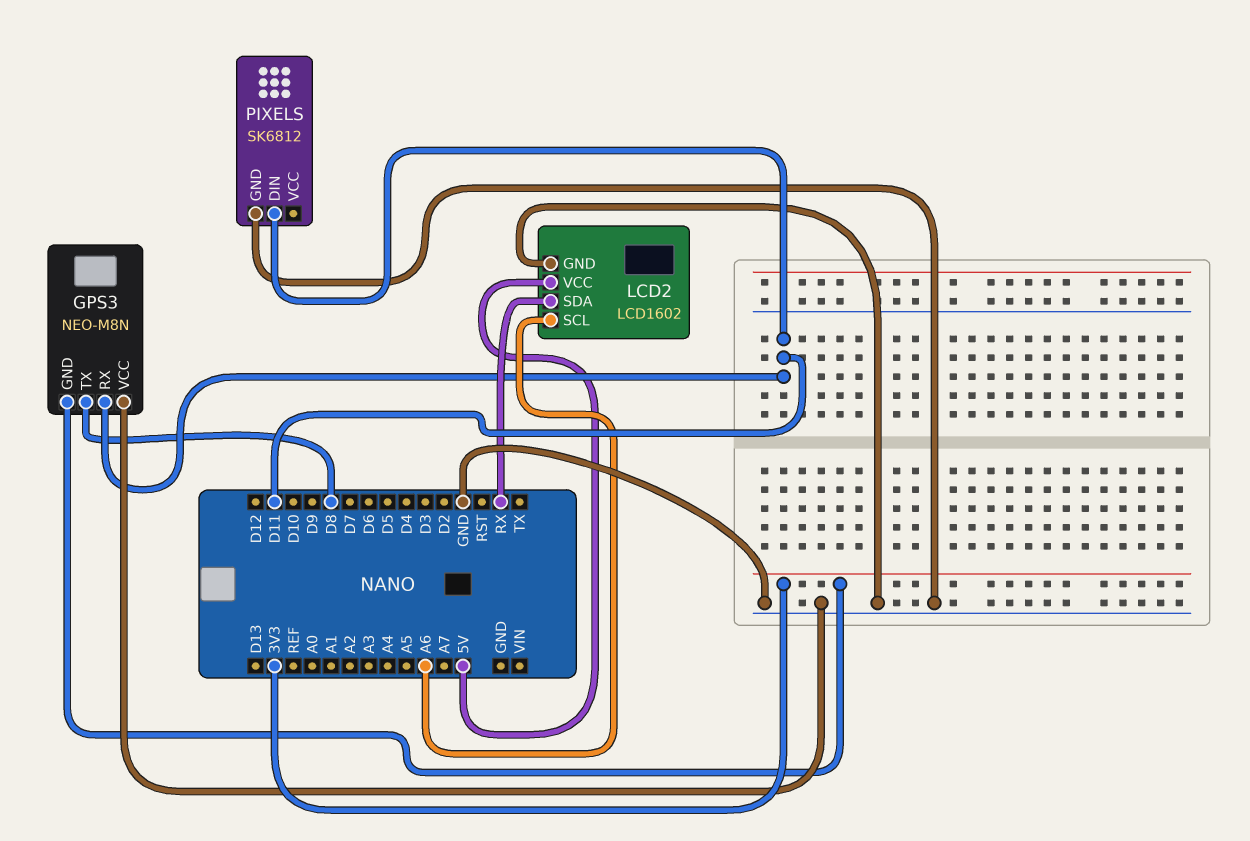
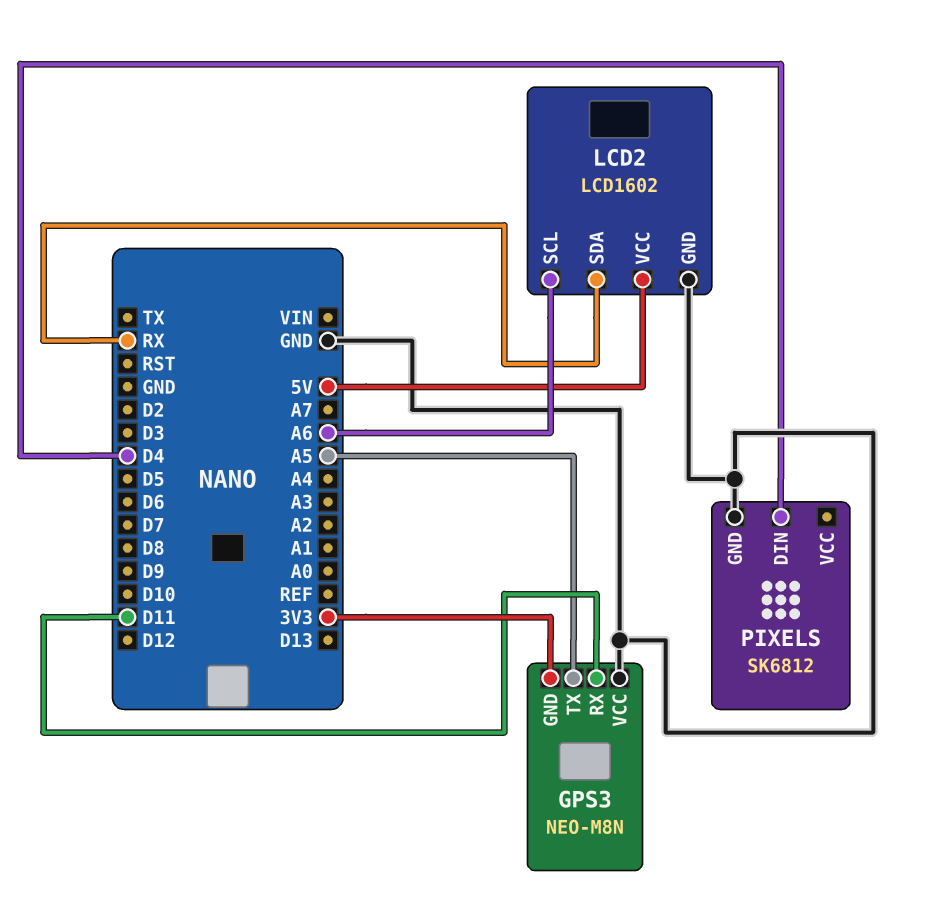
GPS3 pin TX: D8 -> A5
PIXELS pin DIN: D11 -> D4

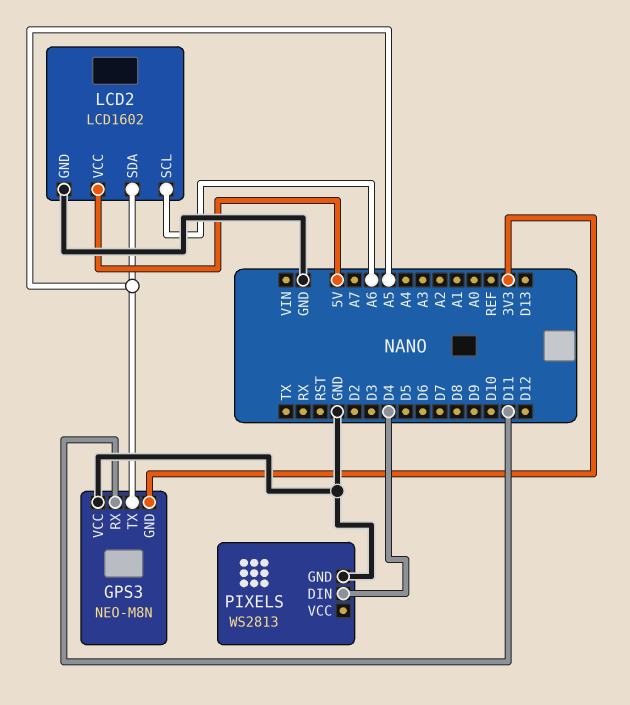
LCD2 pin SDA: RX -> A5
PIXELS: SK6812 -> WS2813

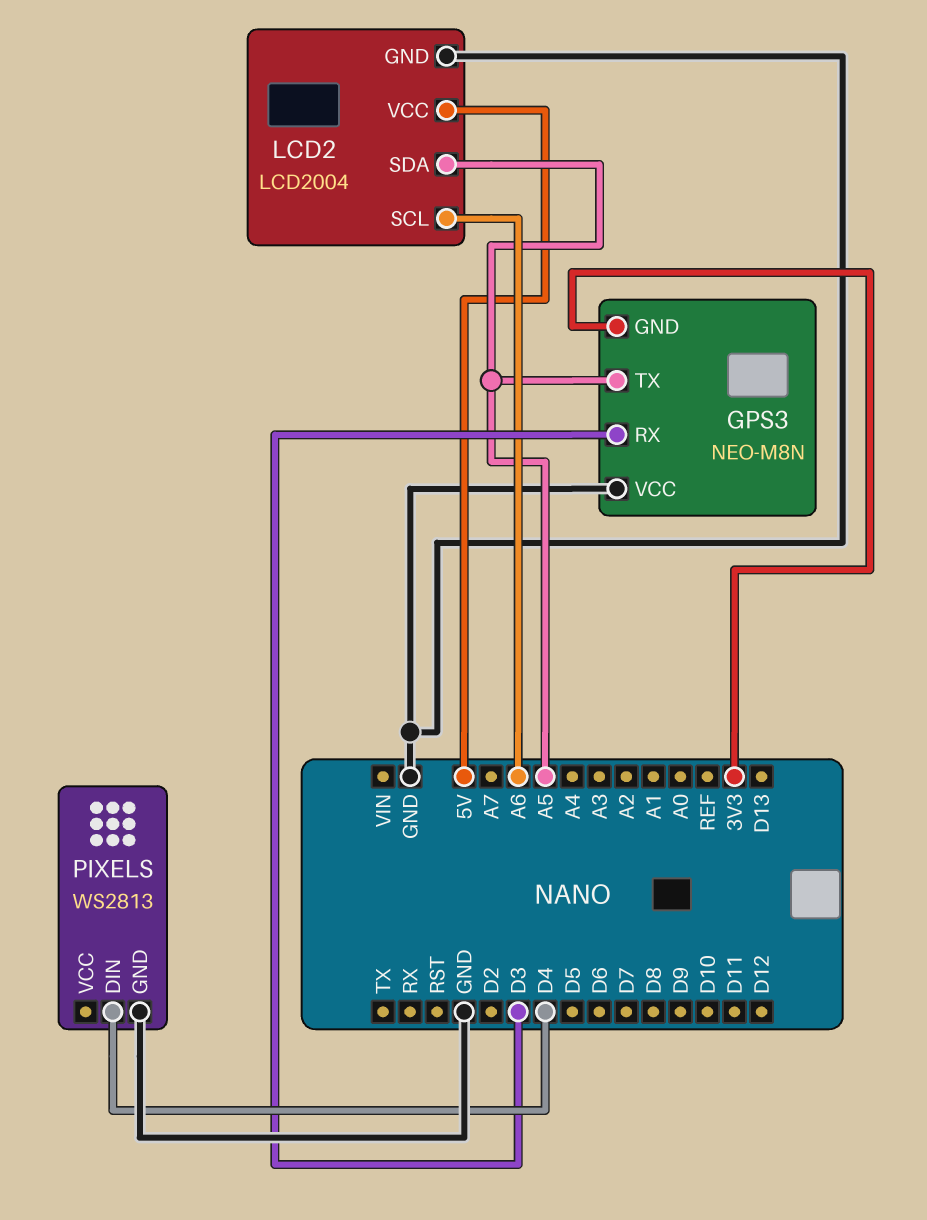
GPS3 pin RX: D11 -> D3
LCD2: LCD1602 -> LCD2004

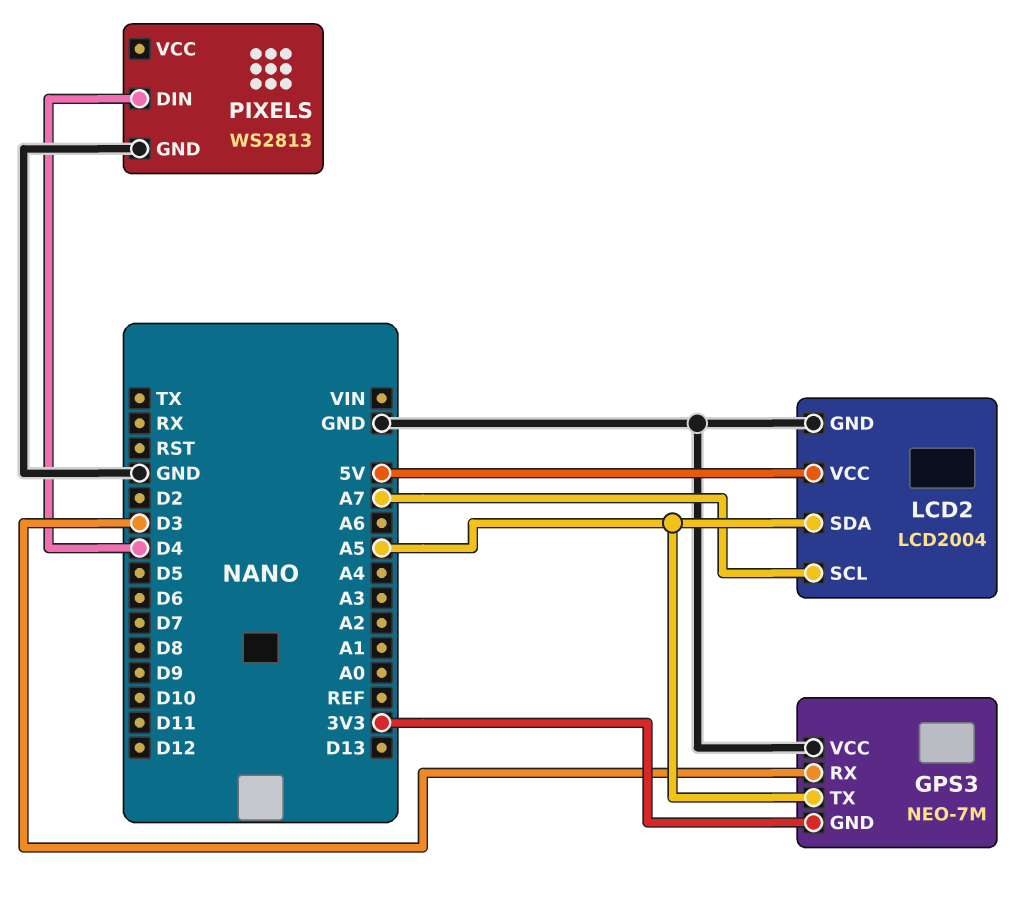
GPS3: NEO-M8N -> NEO-7M
LCD2 pin SCL: A6 -> A7

